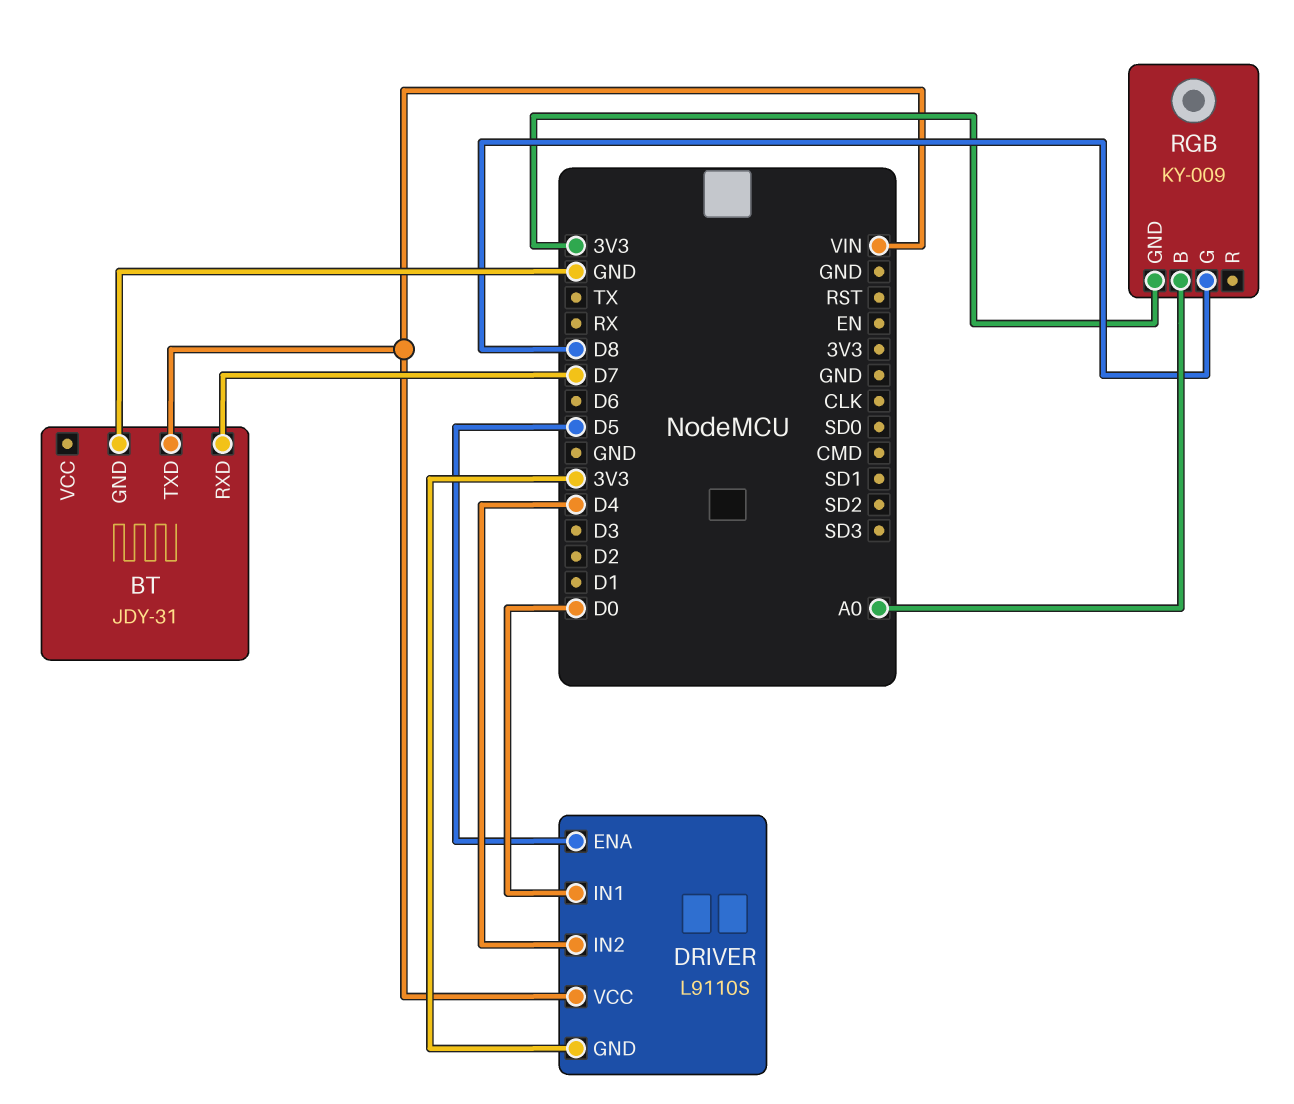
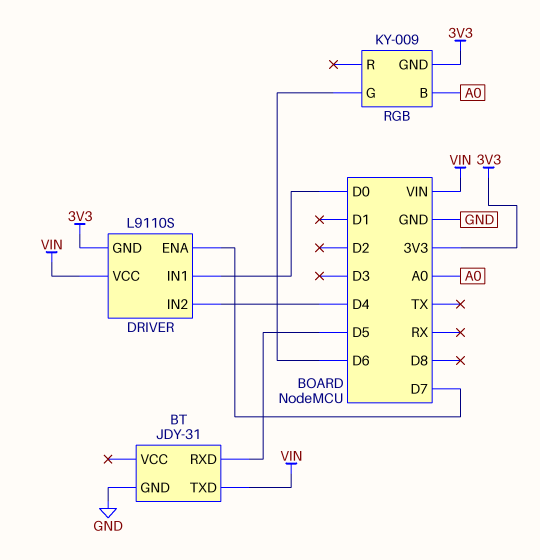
BT pin RXD: D7 -> D5
DRIVER pin ENA: D5 -> D7
RGB pin G: D8 -> D6

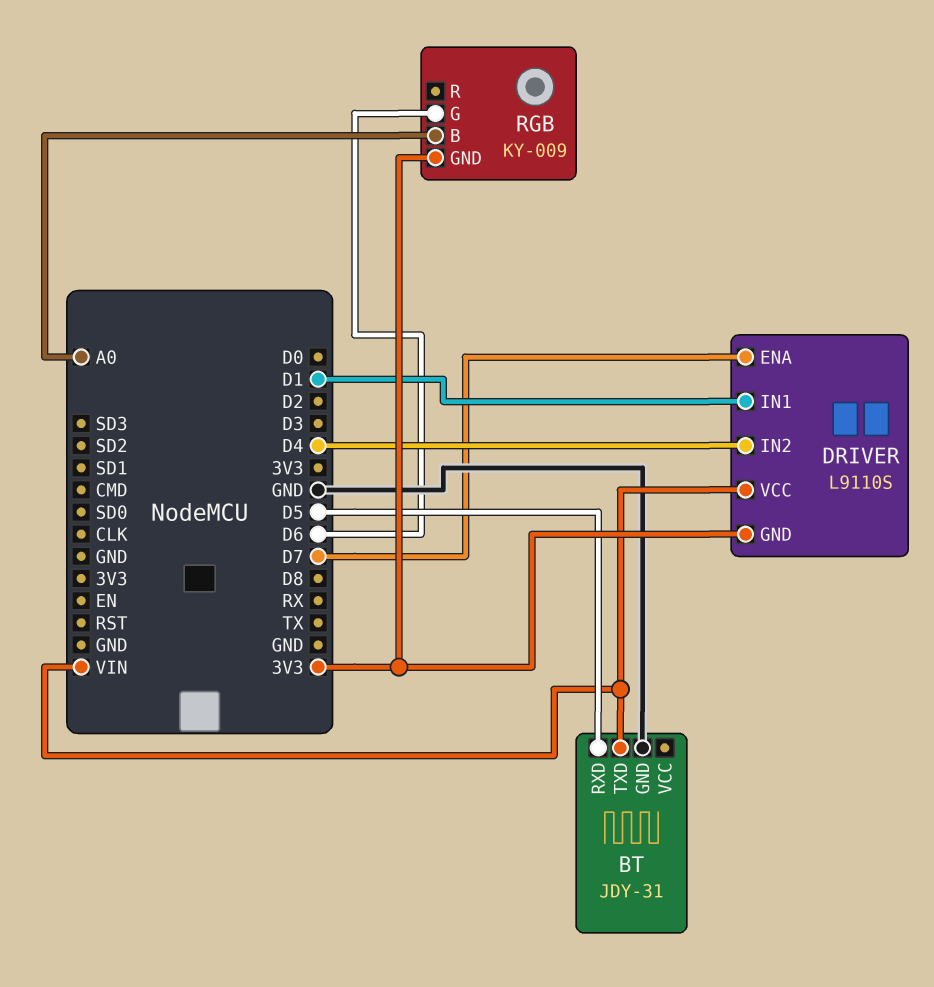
DRIVER pin IN1: D0 -> D1

